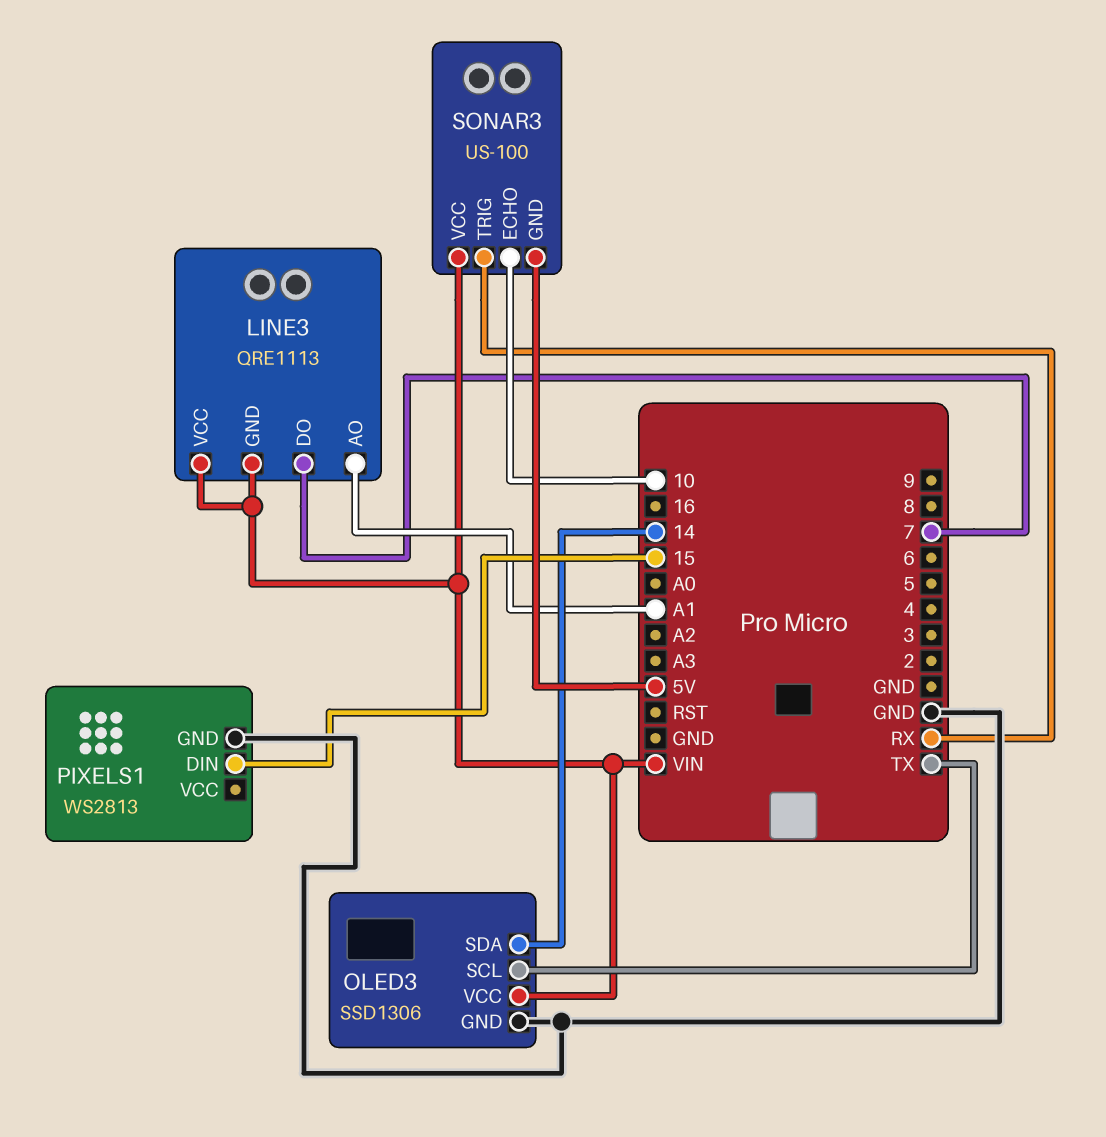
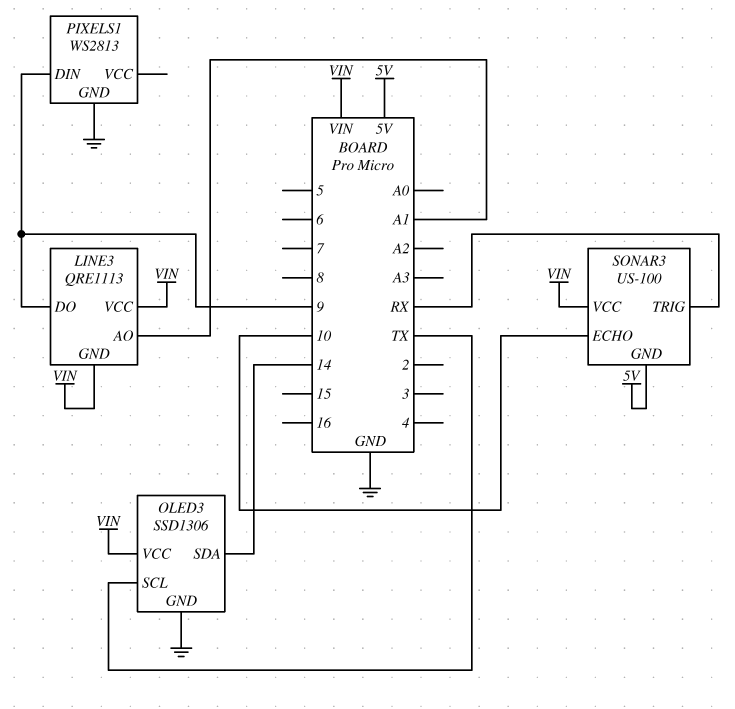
LINE3 pin DO: 7 -> 9
PIXELS1 pin DIN: 15 -> 9

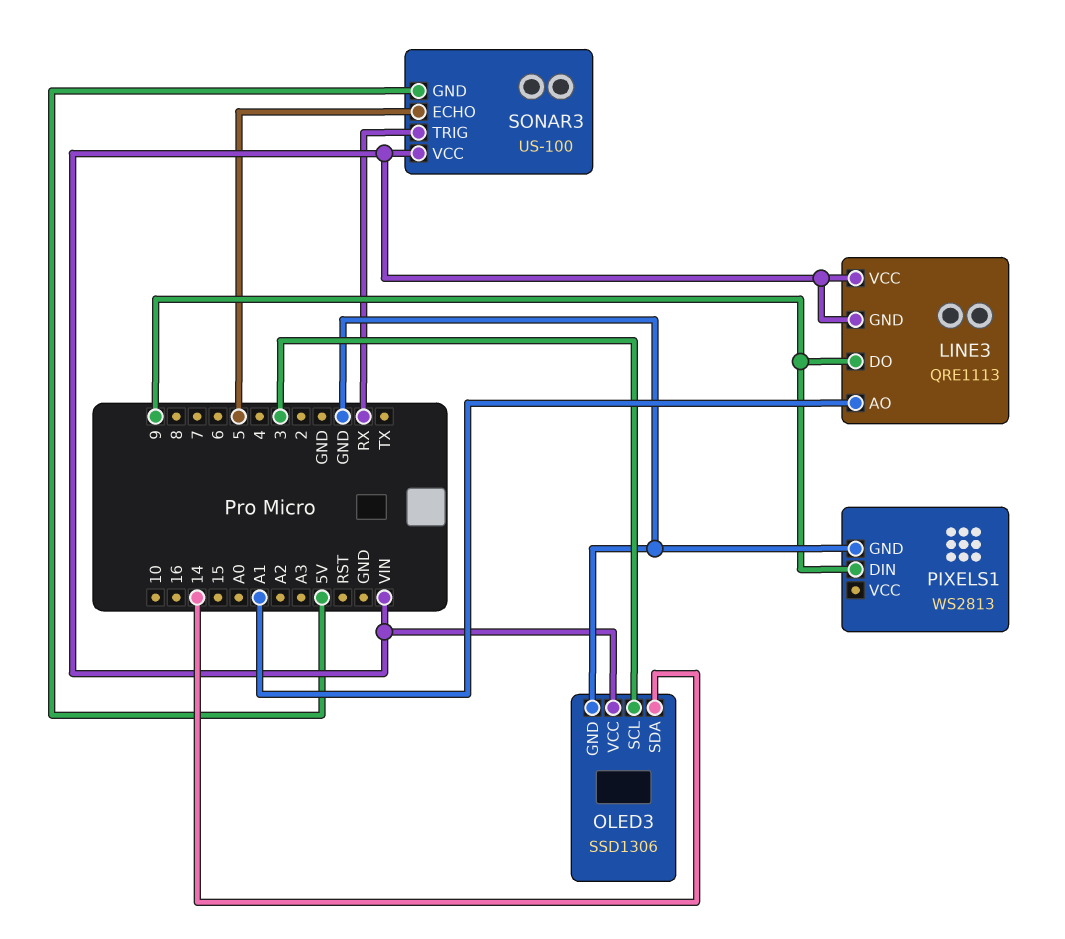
OLED3 pin SCL: TX -> 3
SONAR3 pin ECHO: 10 -> 5

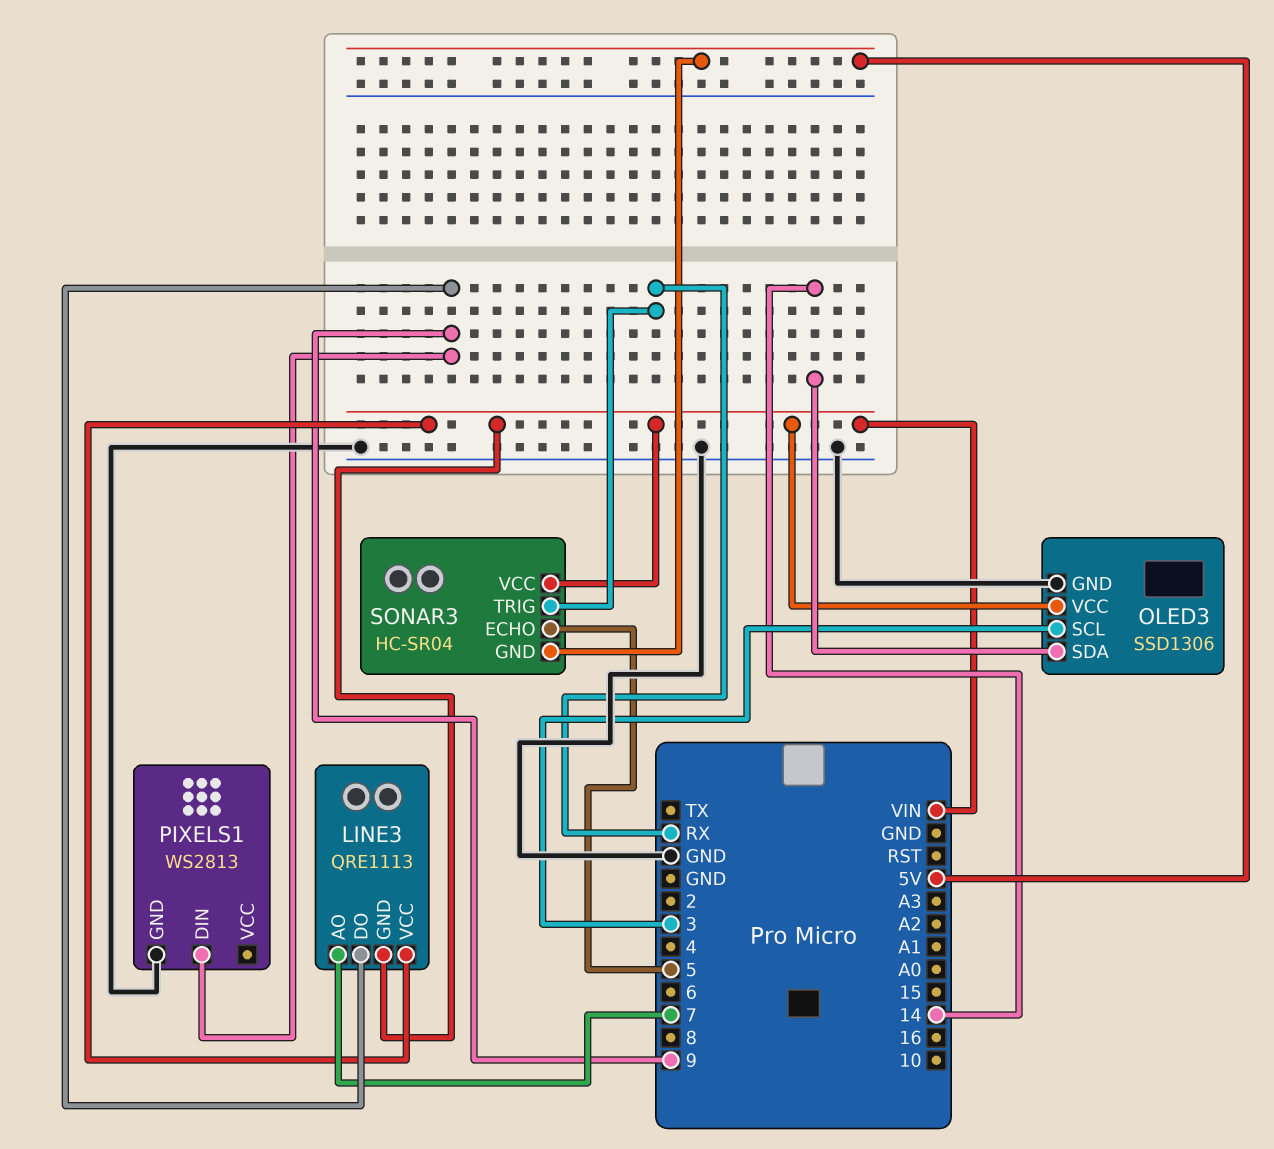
LINE3 pin AO: A1 -> 7
SONAR3: US-100 -> HC-SR04

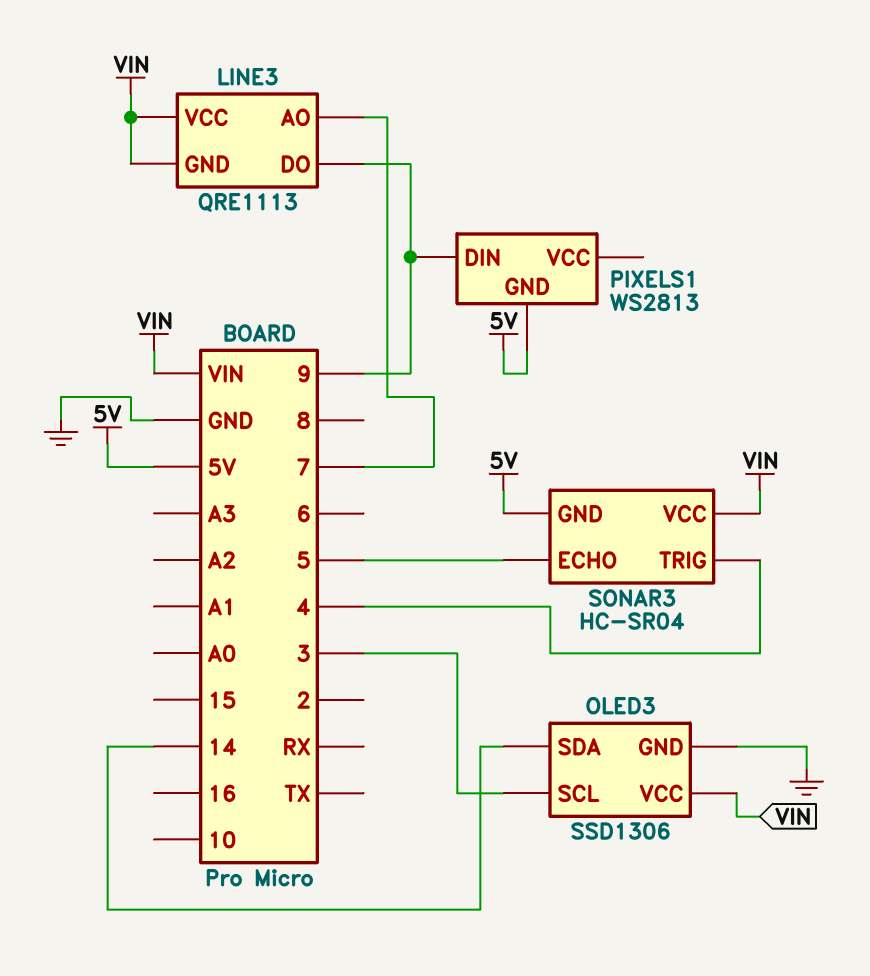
PIXELS1 pin GND: GND -> 5V
SONAR3 pin TRIG: RX -> 4

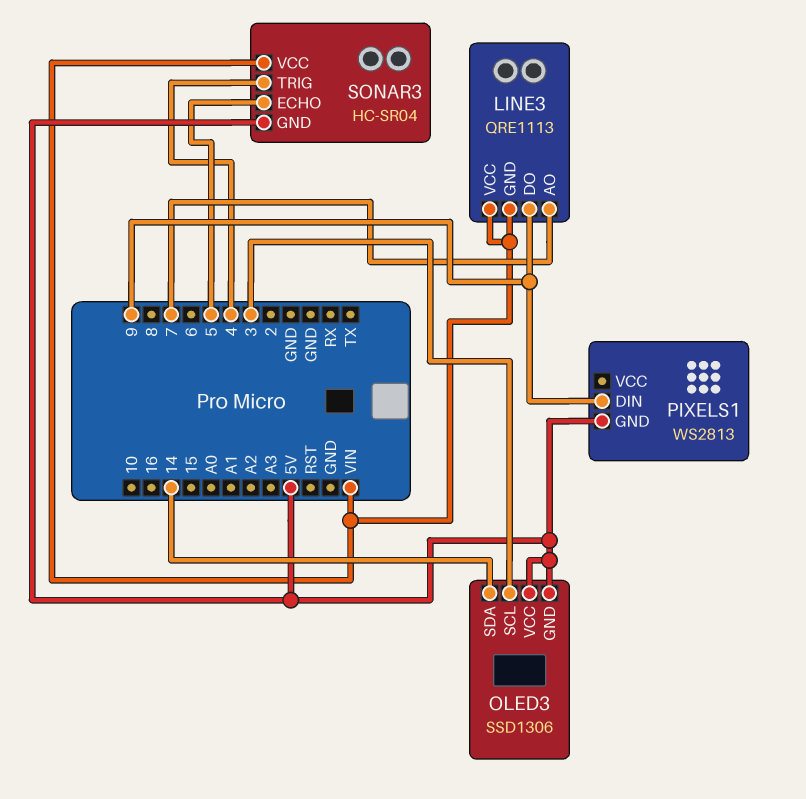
OLED3 pin GND: GND -> 5V
OLED3 pin VCC: VIN -> 5V

